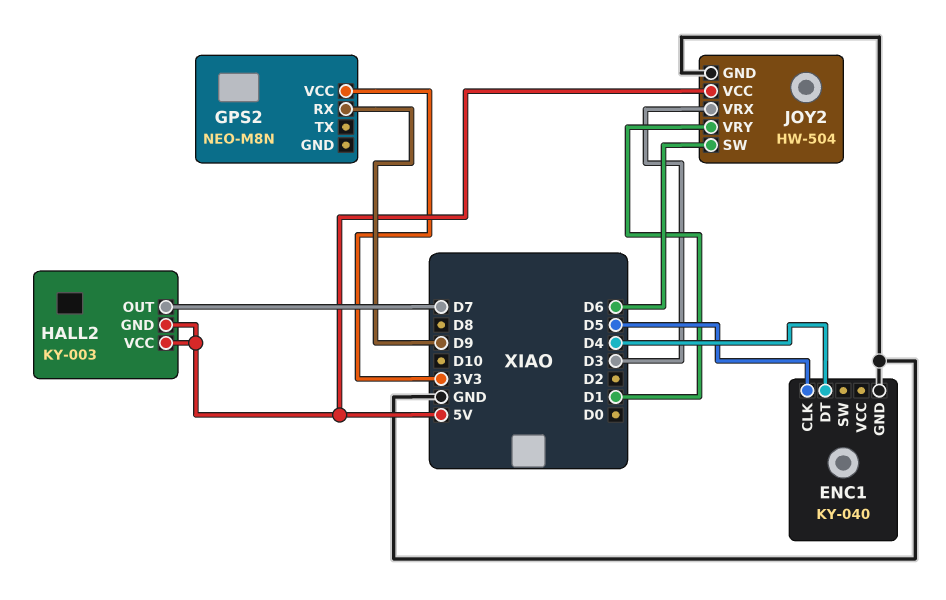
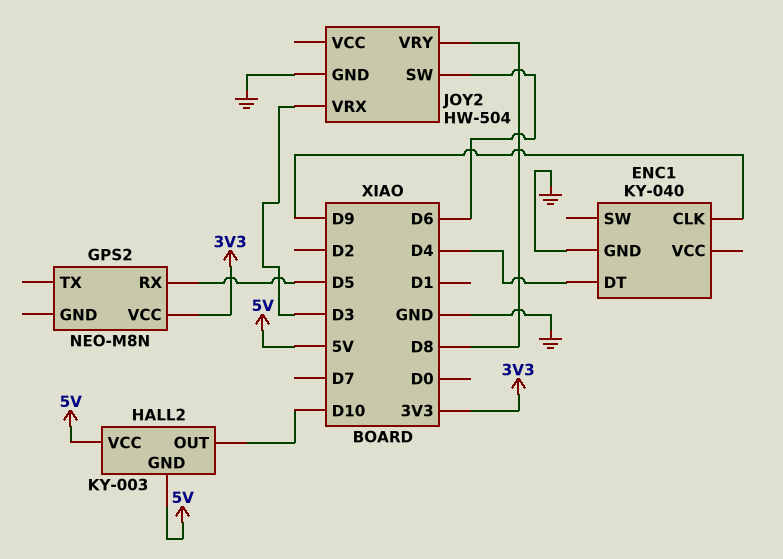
ENC1 pin CLK: D5 -> D9
GPS2 pin RX: D9 -> D5
HALL2 pin OUT: D7 -> D10
JOY2 pin VCC: 5V -> none
JOY2 pin VRY: D1 -> D8

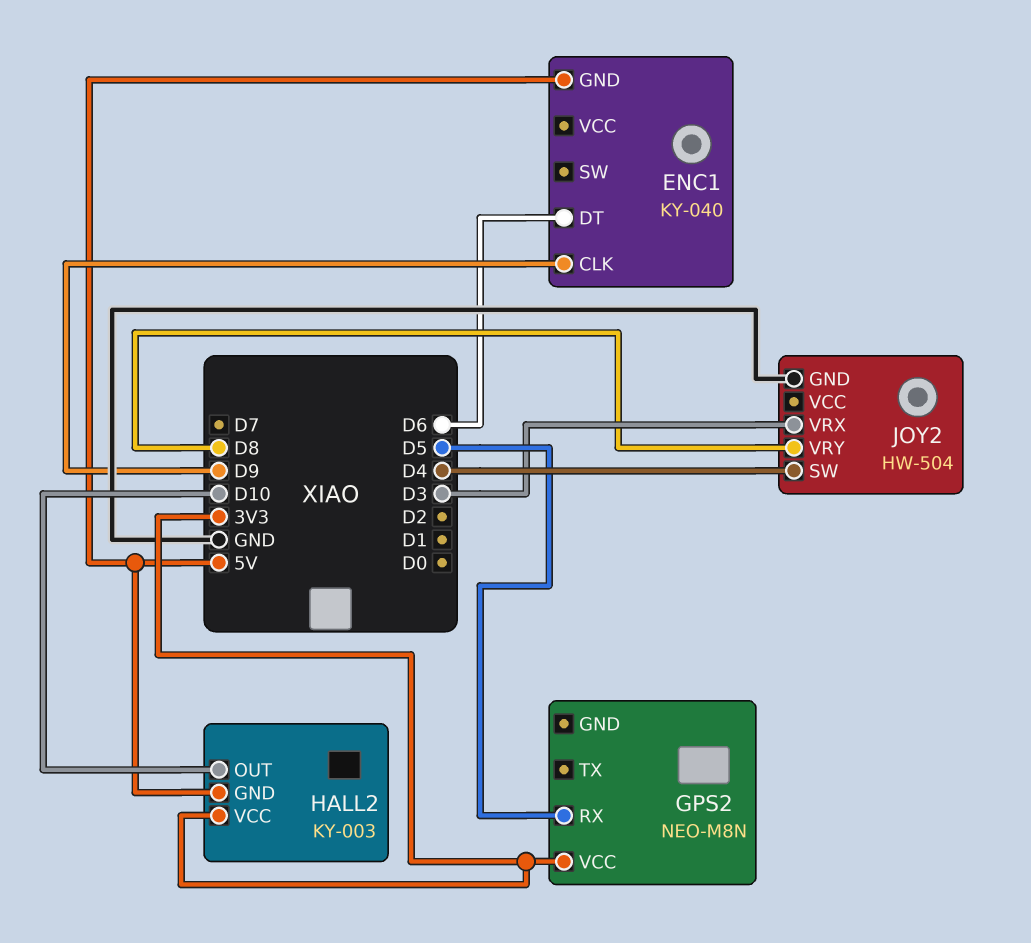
ENC1 pin DT: D4 -> D6
ENC1 pin GND: GND -> 5V
HALL2 pin VCC: 5V -> 3V3
JOY2 pin SW: D6 -> D4

